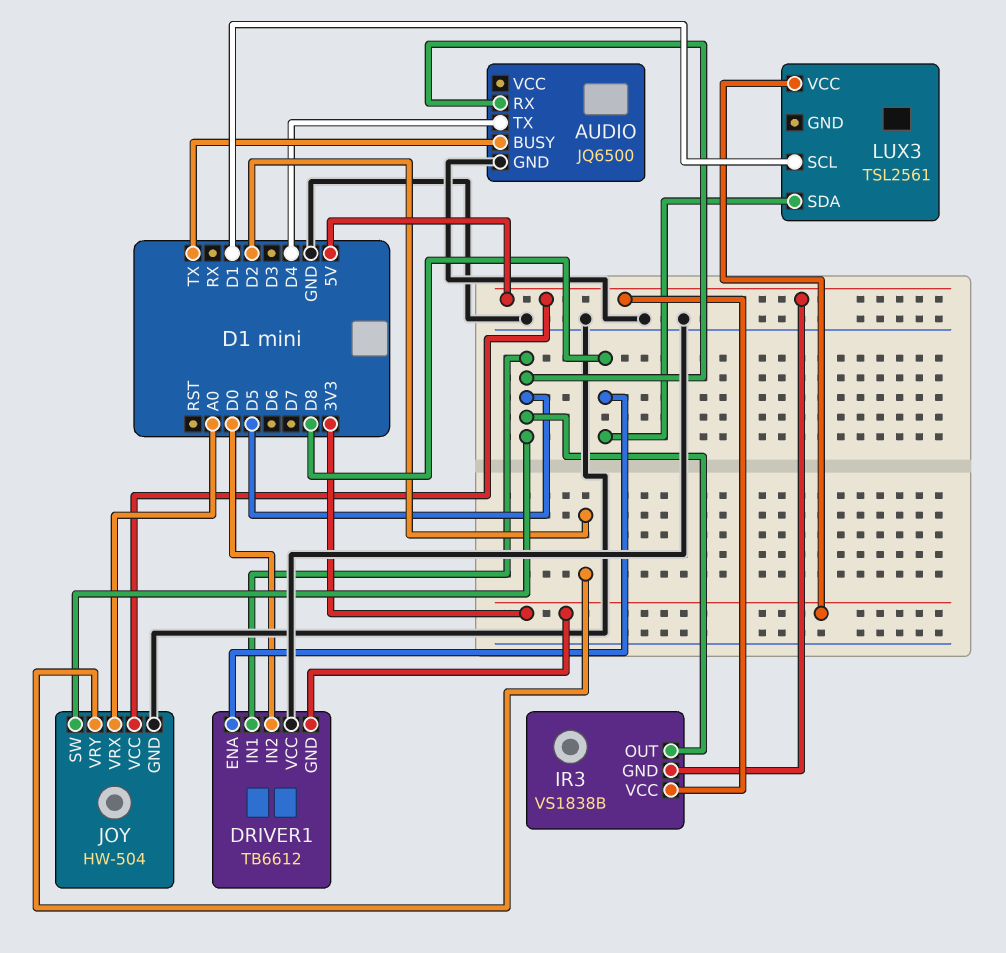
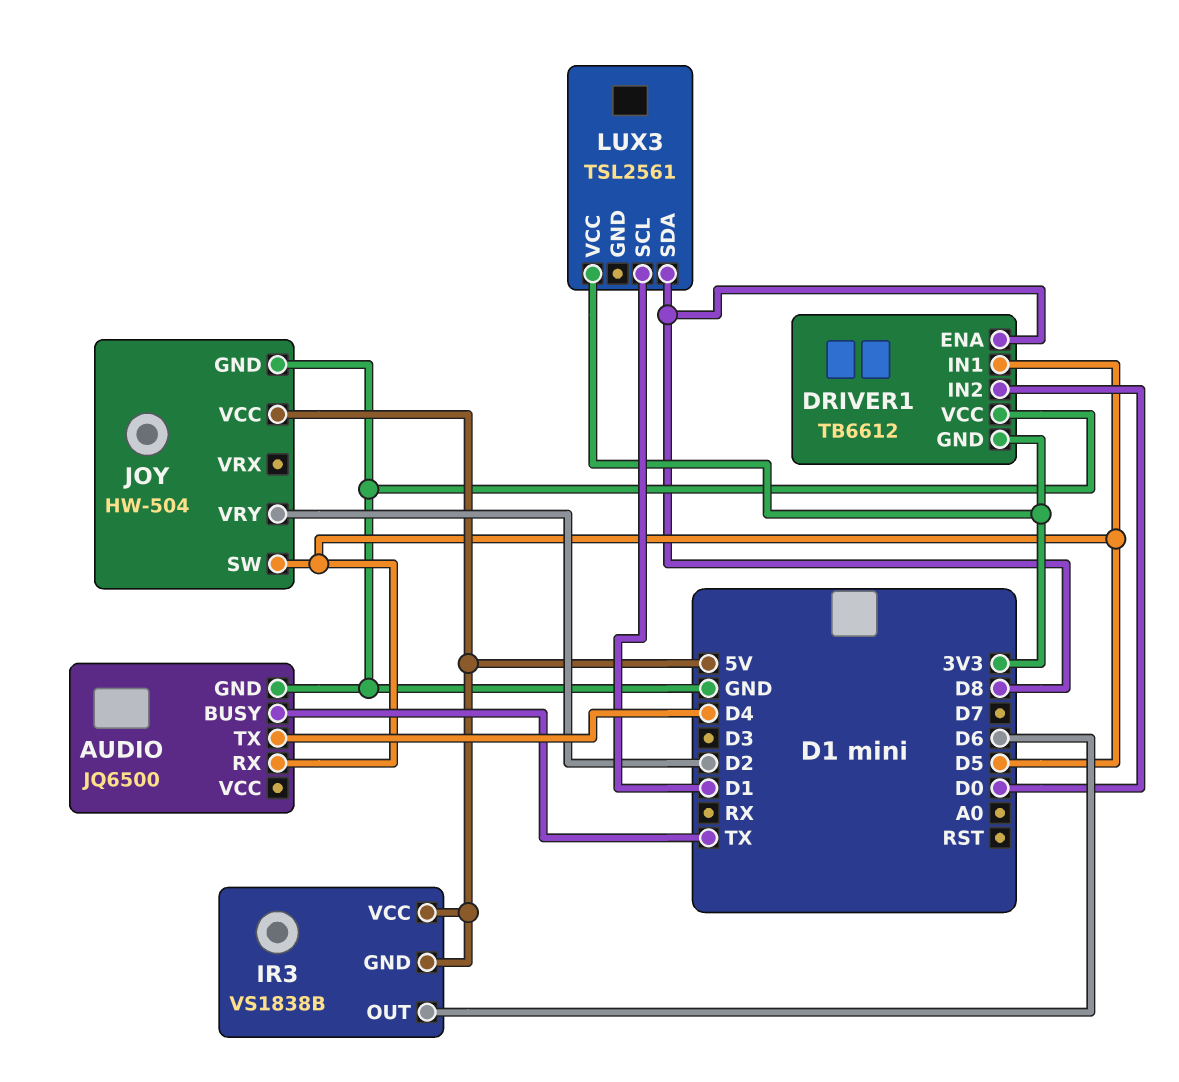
IR3 pin OUT: D5 -> D6
JOY pin VRX: A0 -> none

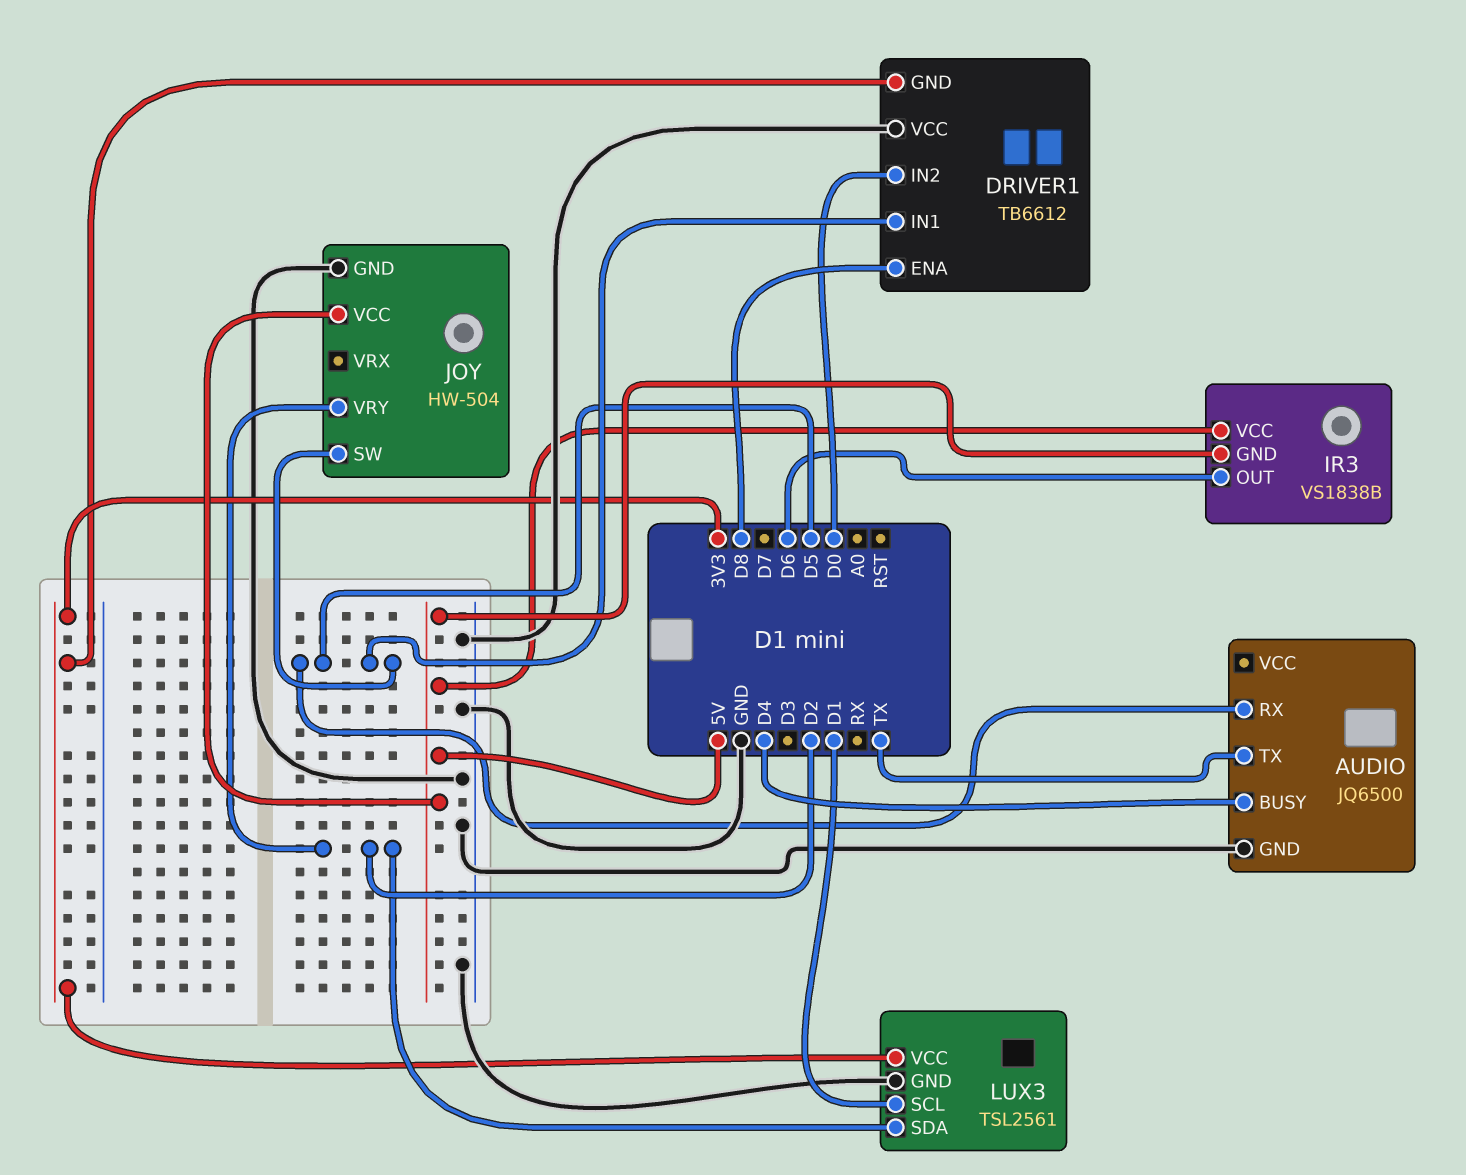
AUDIO pin BUSY: TX -> D4
AUDIO pin TX: D4 -> TX
LUX3 pin GND: none -> GND
LUX3 pin SDA: D8 -> D2

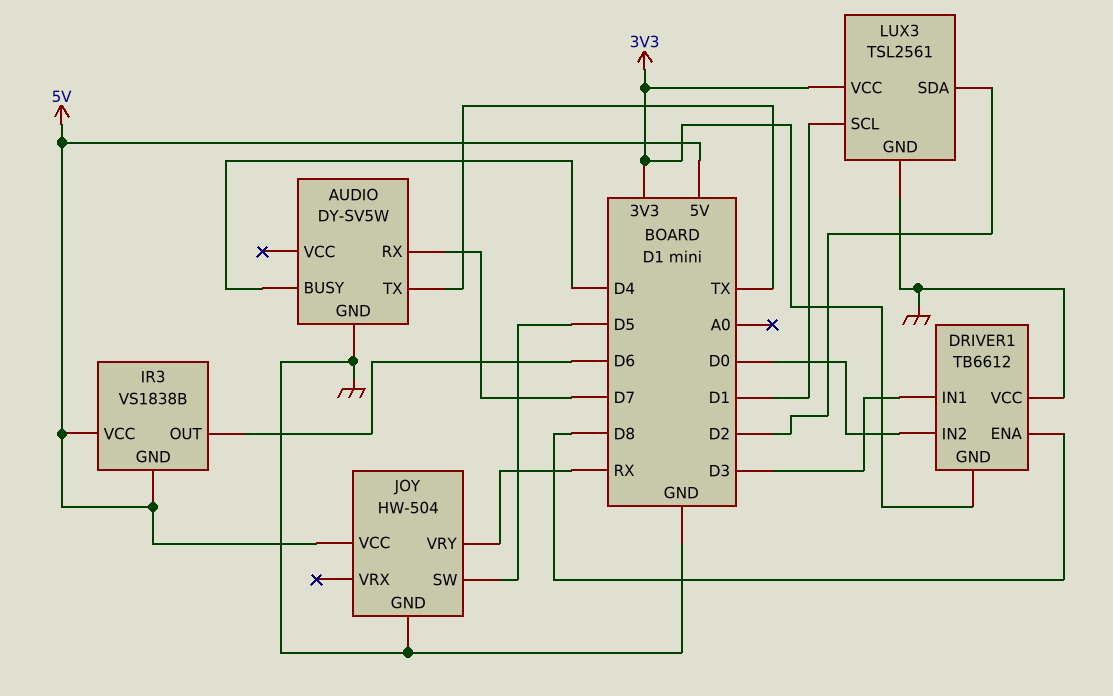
AUDIO: JQ6500 -> DY-SV5W
AUDIO pin RX: D5 -> D7
DRIVER1 pin IN1: D5 -> D3
JOY pin VRY: D2 -> RX

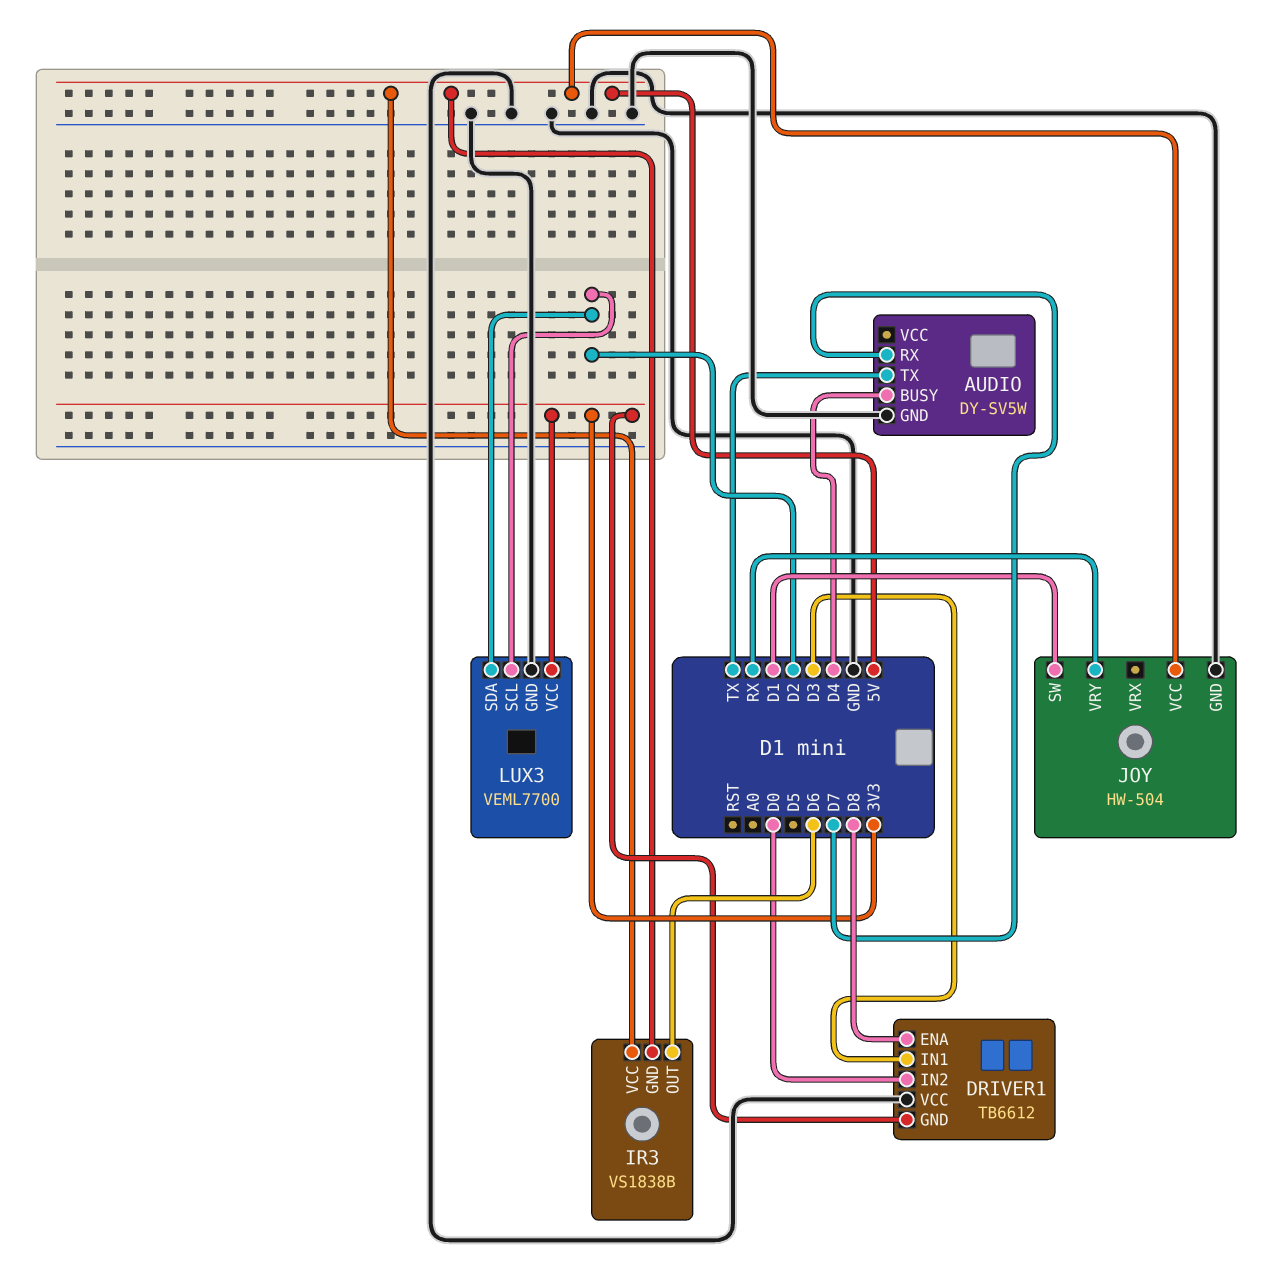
JOY pin SW: D5 -> D1
LUX3: TSL2561 -> VEML7700
LUX3 pin SCL: D1 -> D2

